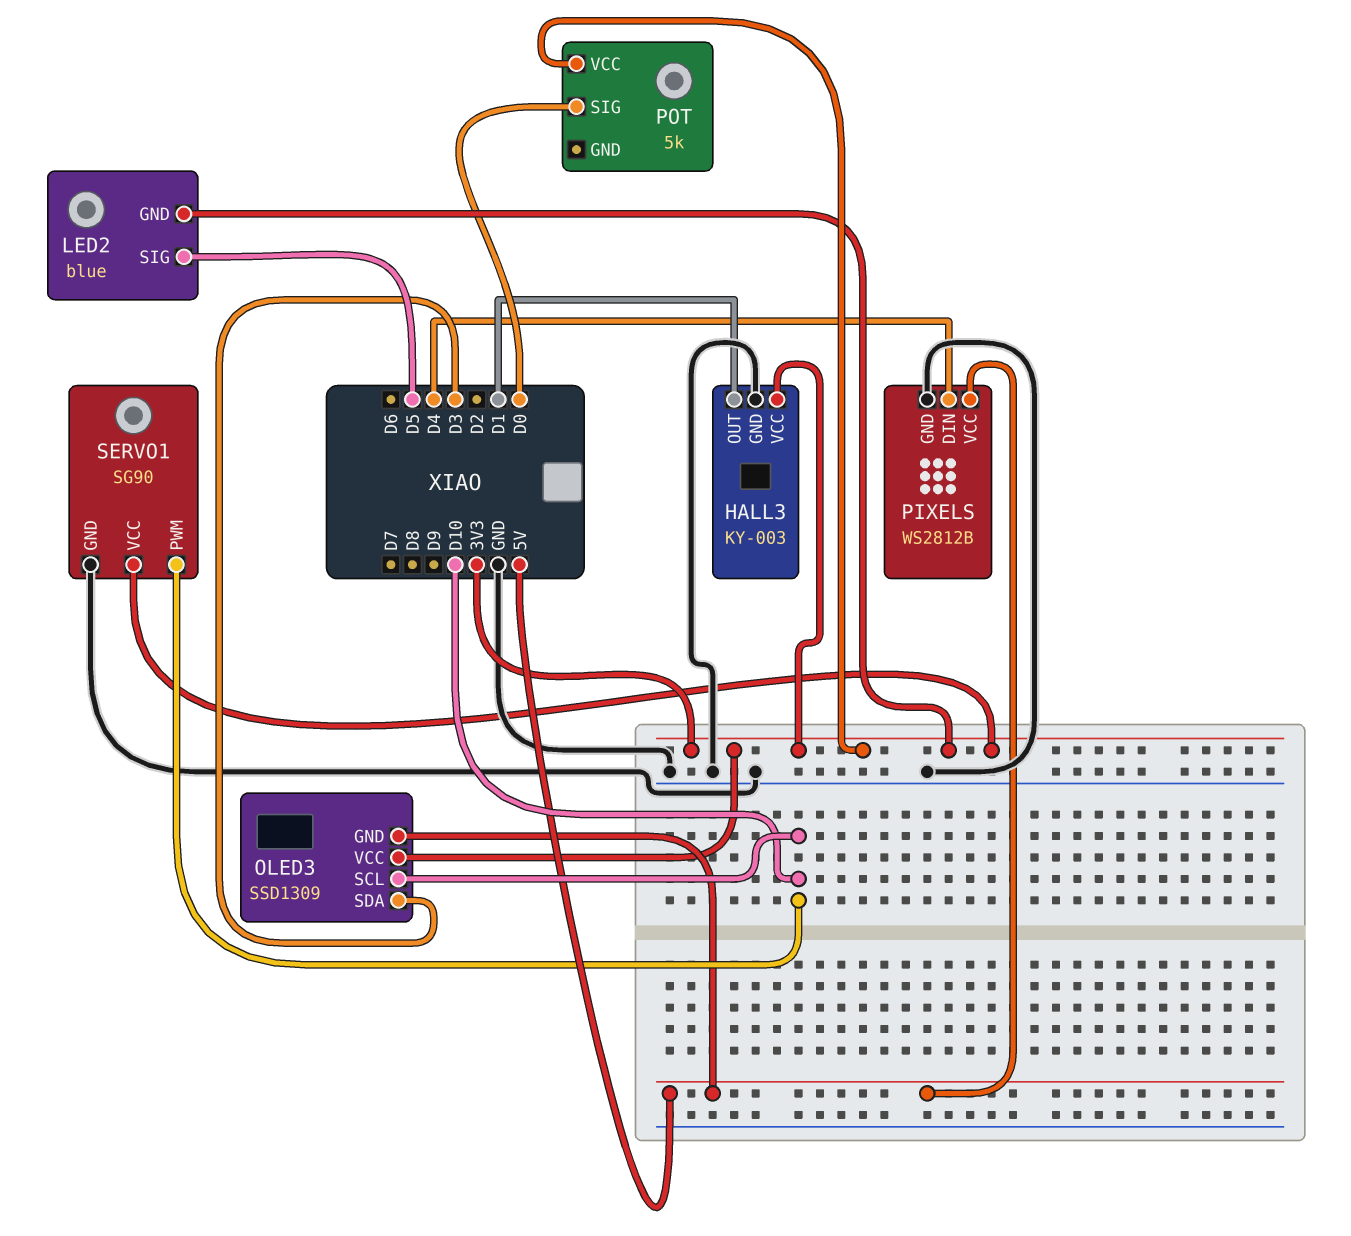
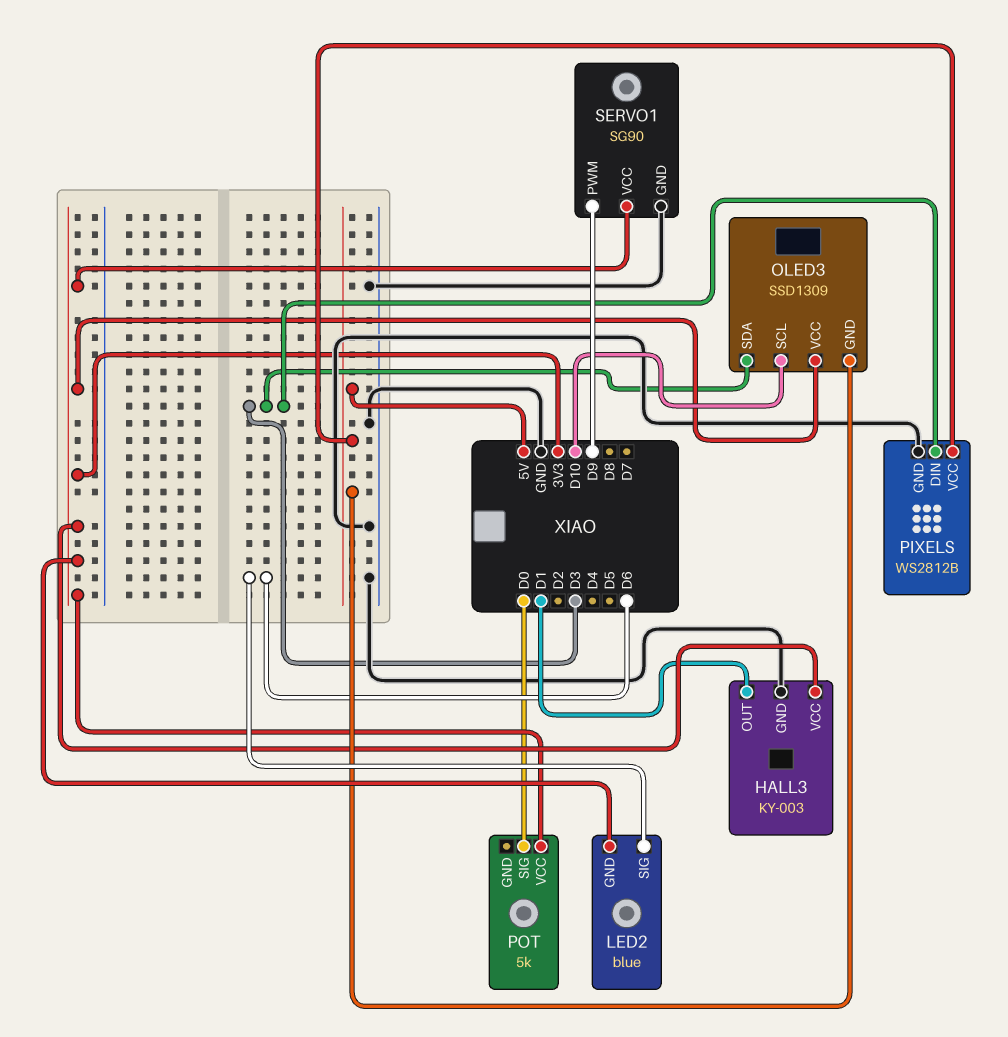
LED2 pin SIG: D5 -> D6
PIXELS pin DIN: D4 -> D3
SERVO1 pin PWM: D10 -> D9

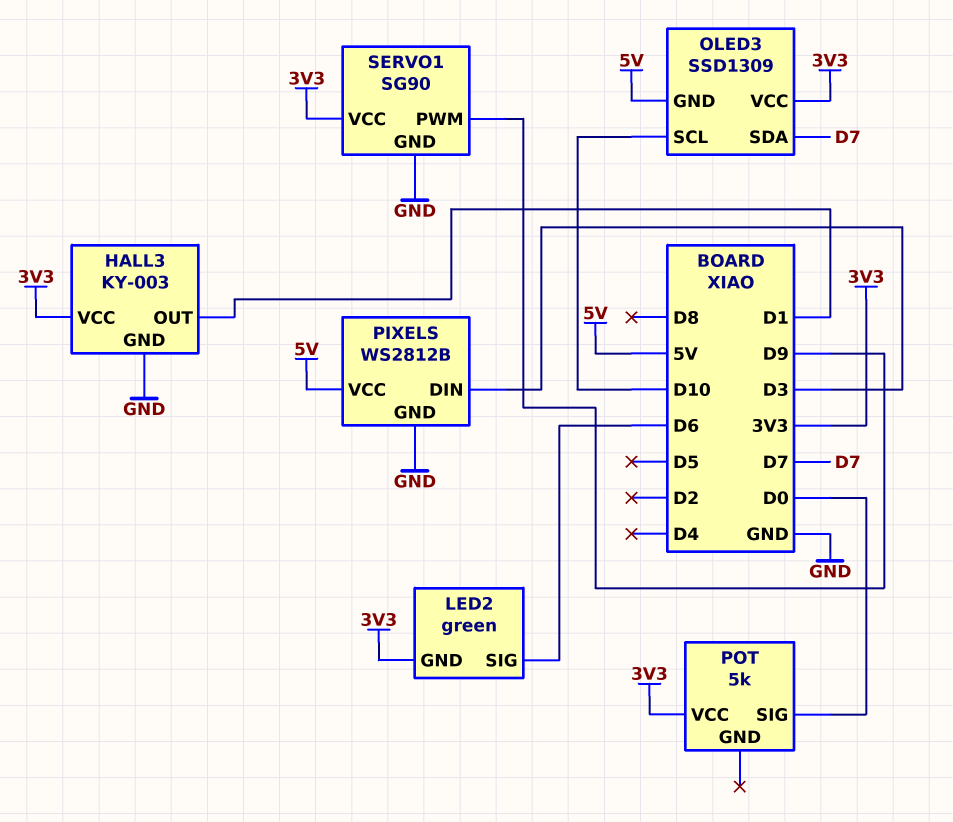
LED2: blue -> green
OLED3 pin SDA: D3 -> D7

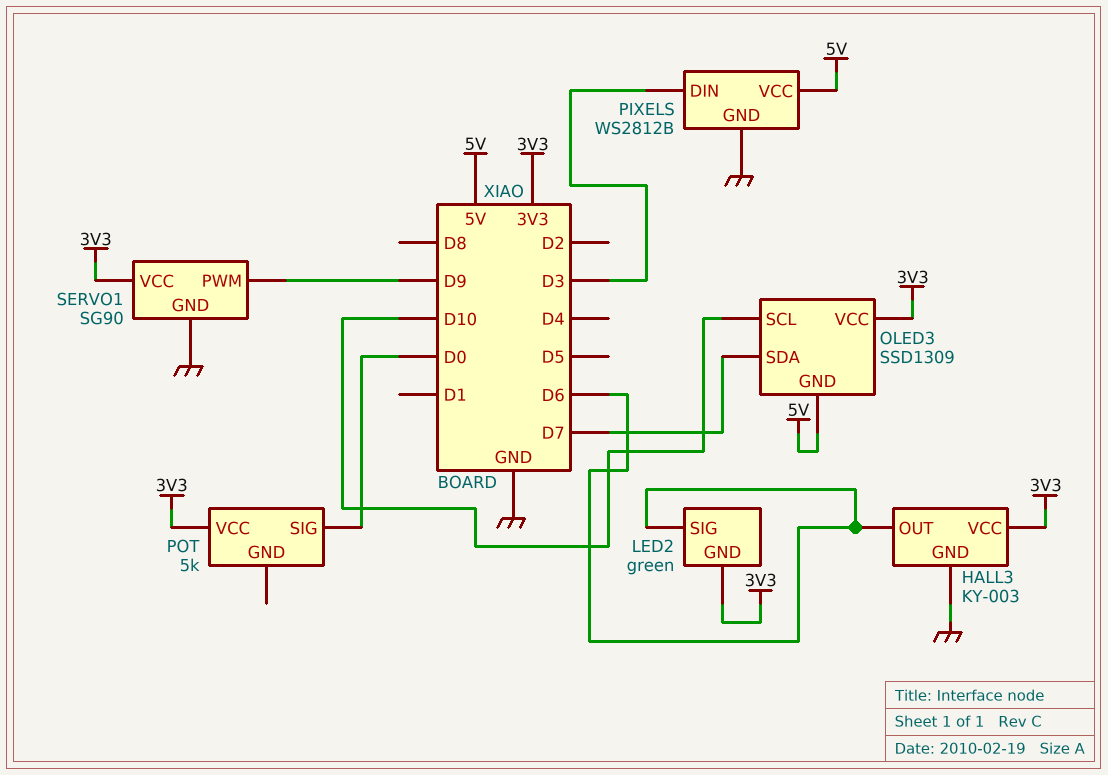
HALL3 pin OUT: D1 -> D6

